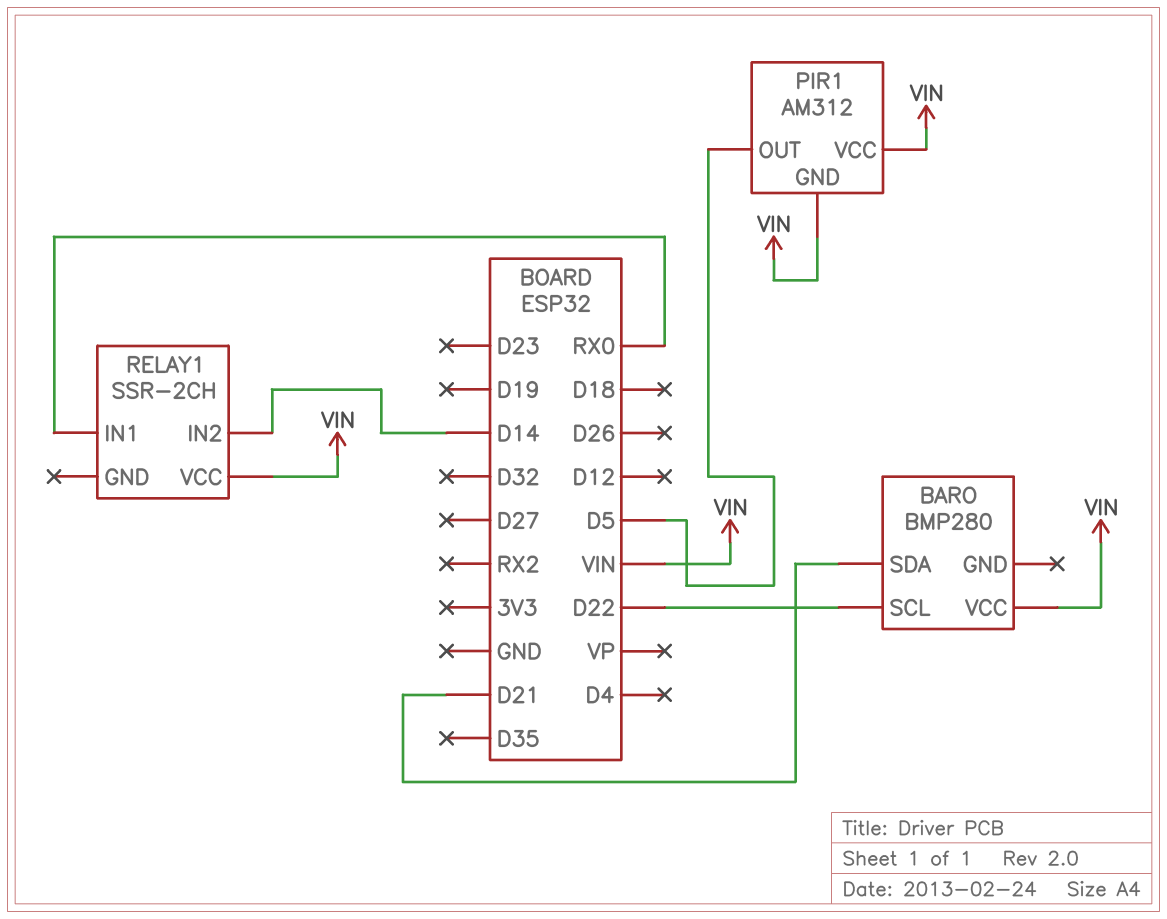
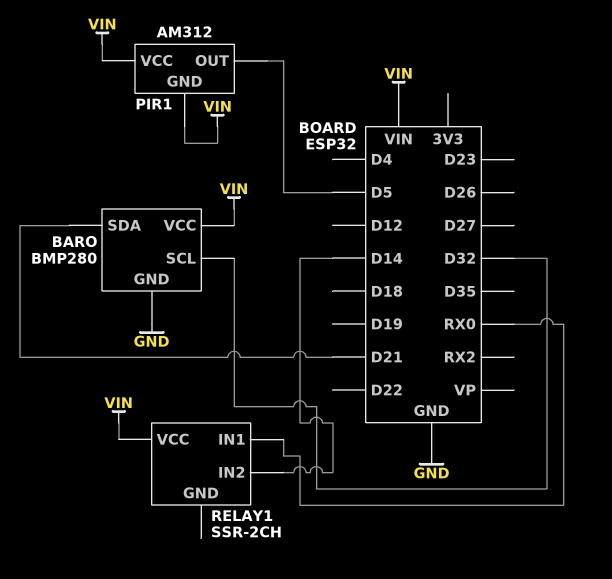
BARO pin GND: none -> GND
BARO pin SCL: D22 -> D32

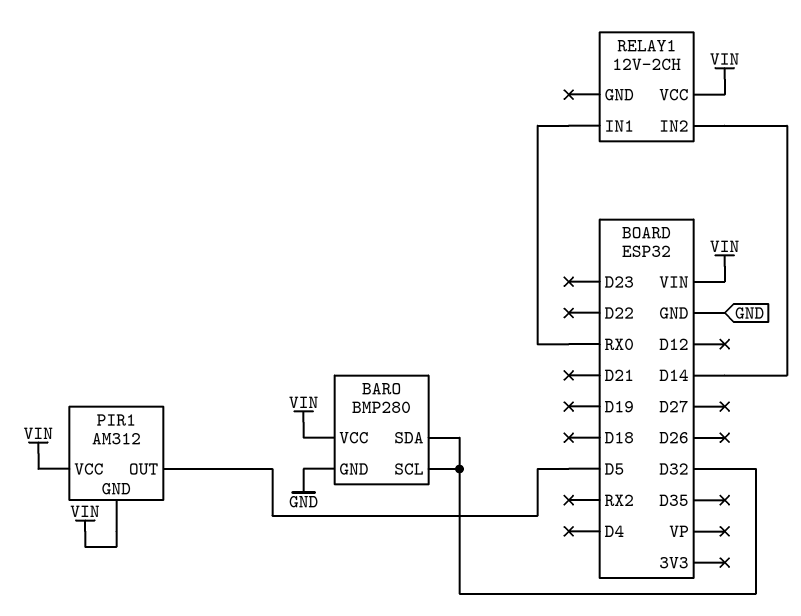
BARO pin SDA: D21 -> D32
RELAY1: SSR-2CH -> 12V-2CH

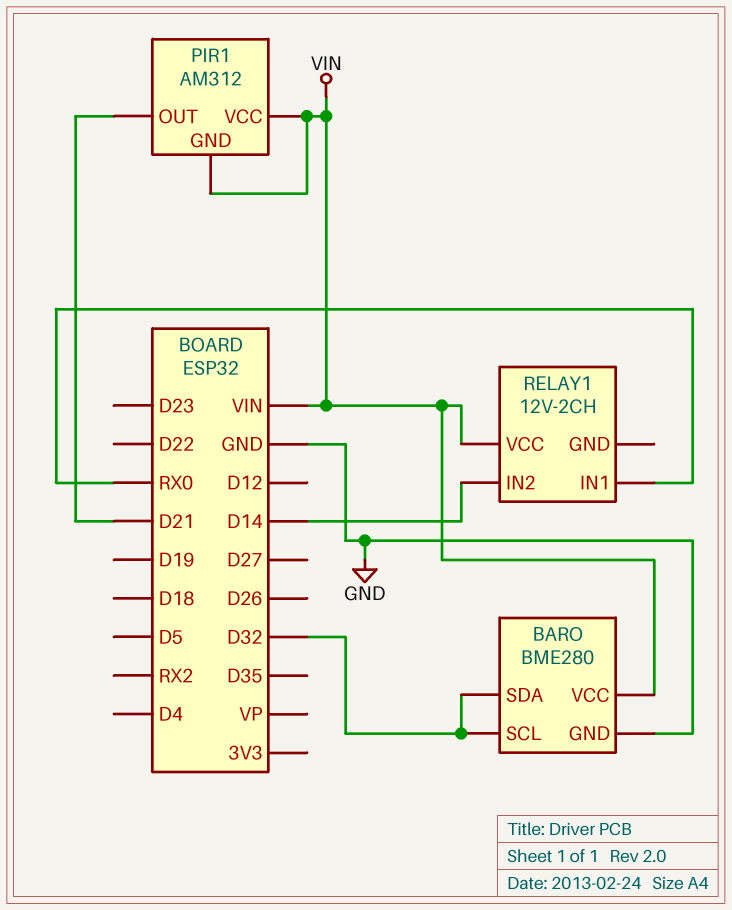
BARO: BMP280 -> BME280
PIR1 pin OUT: D5 -> D21

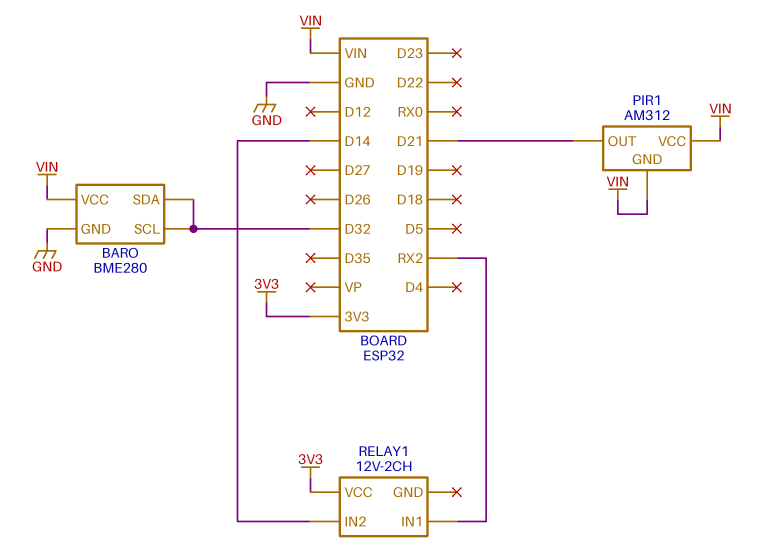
RELAY1 pin IN1: RX0 -> RX2
RELAY1 pin VCC: VIN -> 3V3

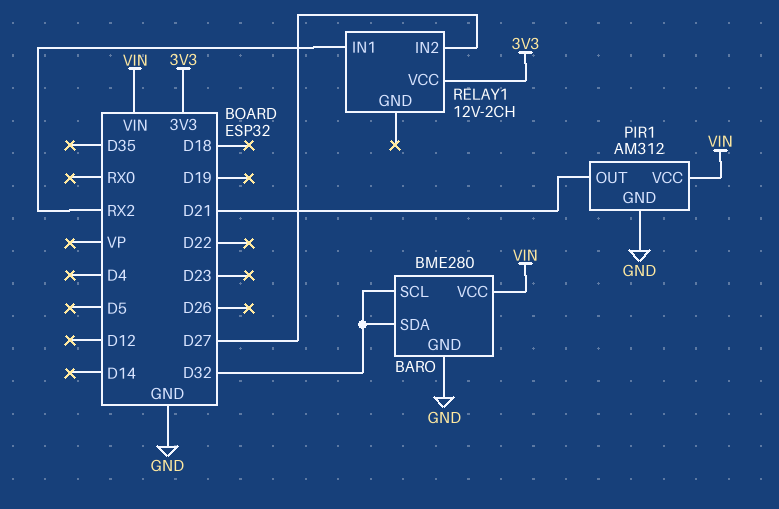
PIR1 pin GND: VIN -> GND
RELAY1 pin IN2: D14 -> D27

